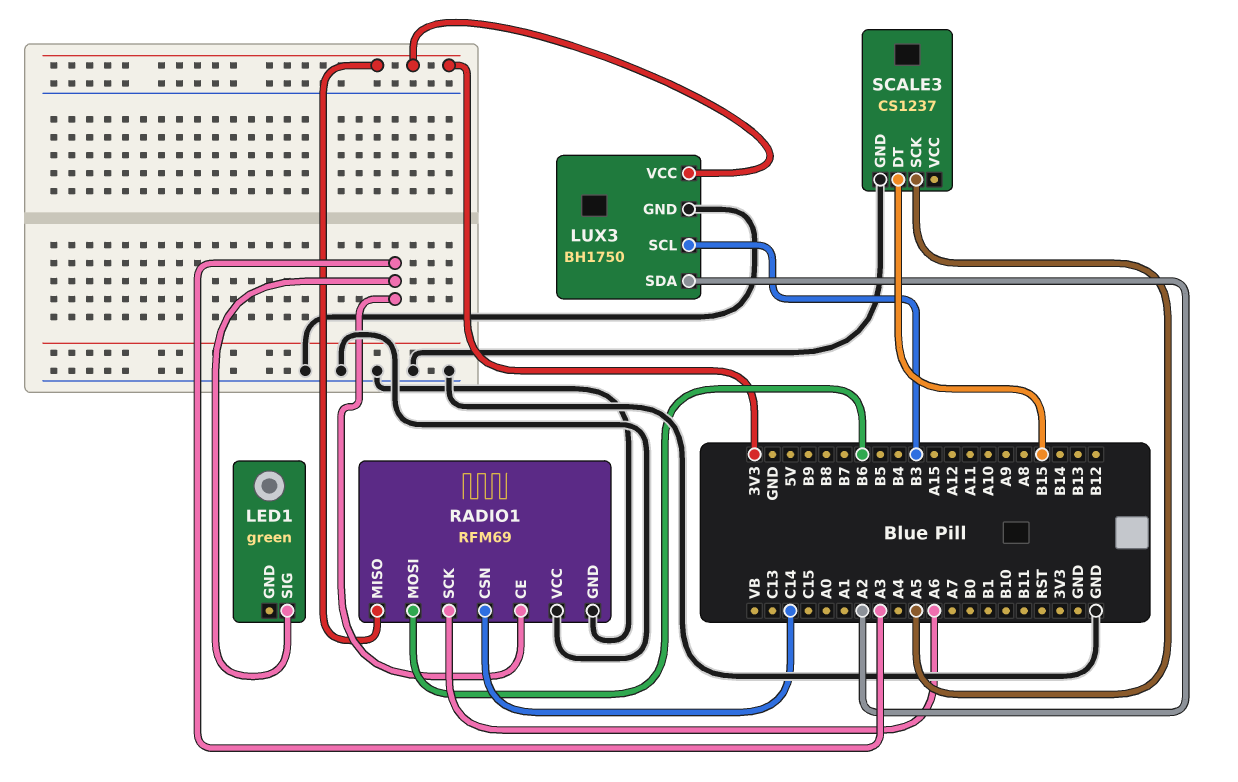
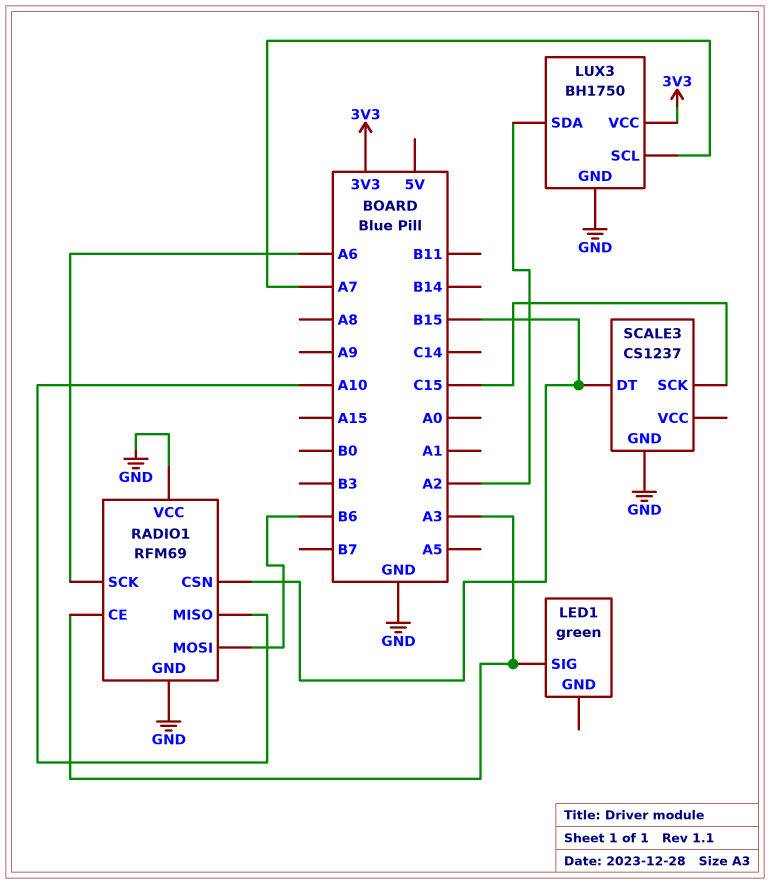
LUX3 pin SCL: B3 -> A7
RADIO1 pin CSN: C14 -> B15
RADIO1 pin MISO: 3V3 -> A10
SCALE3 pin SCK: A5 -> C15

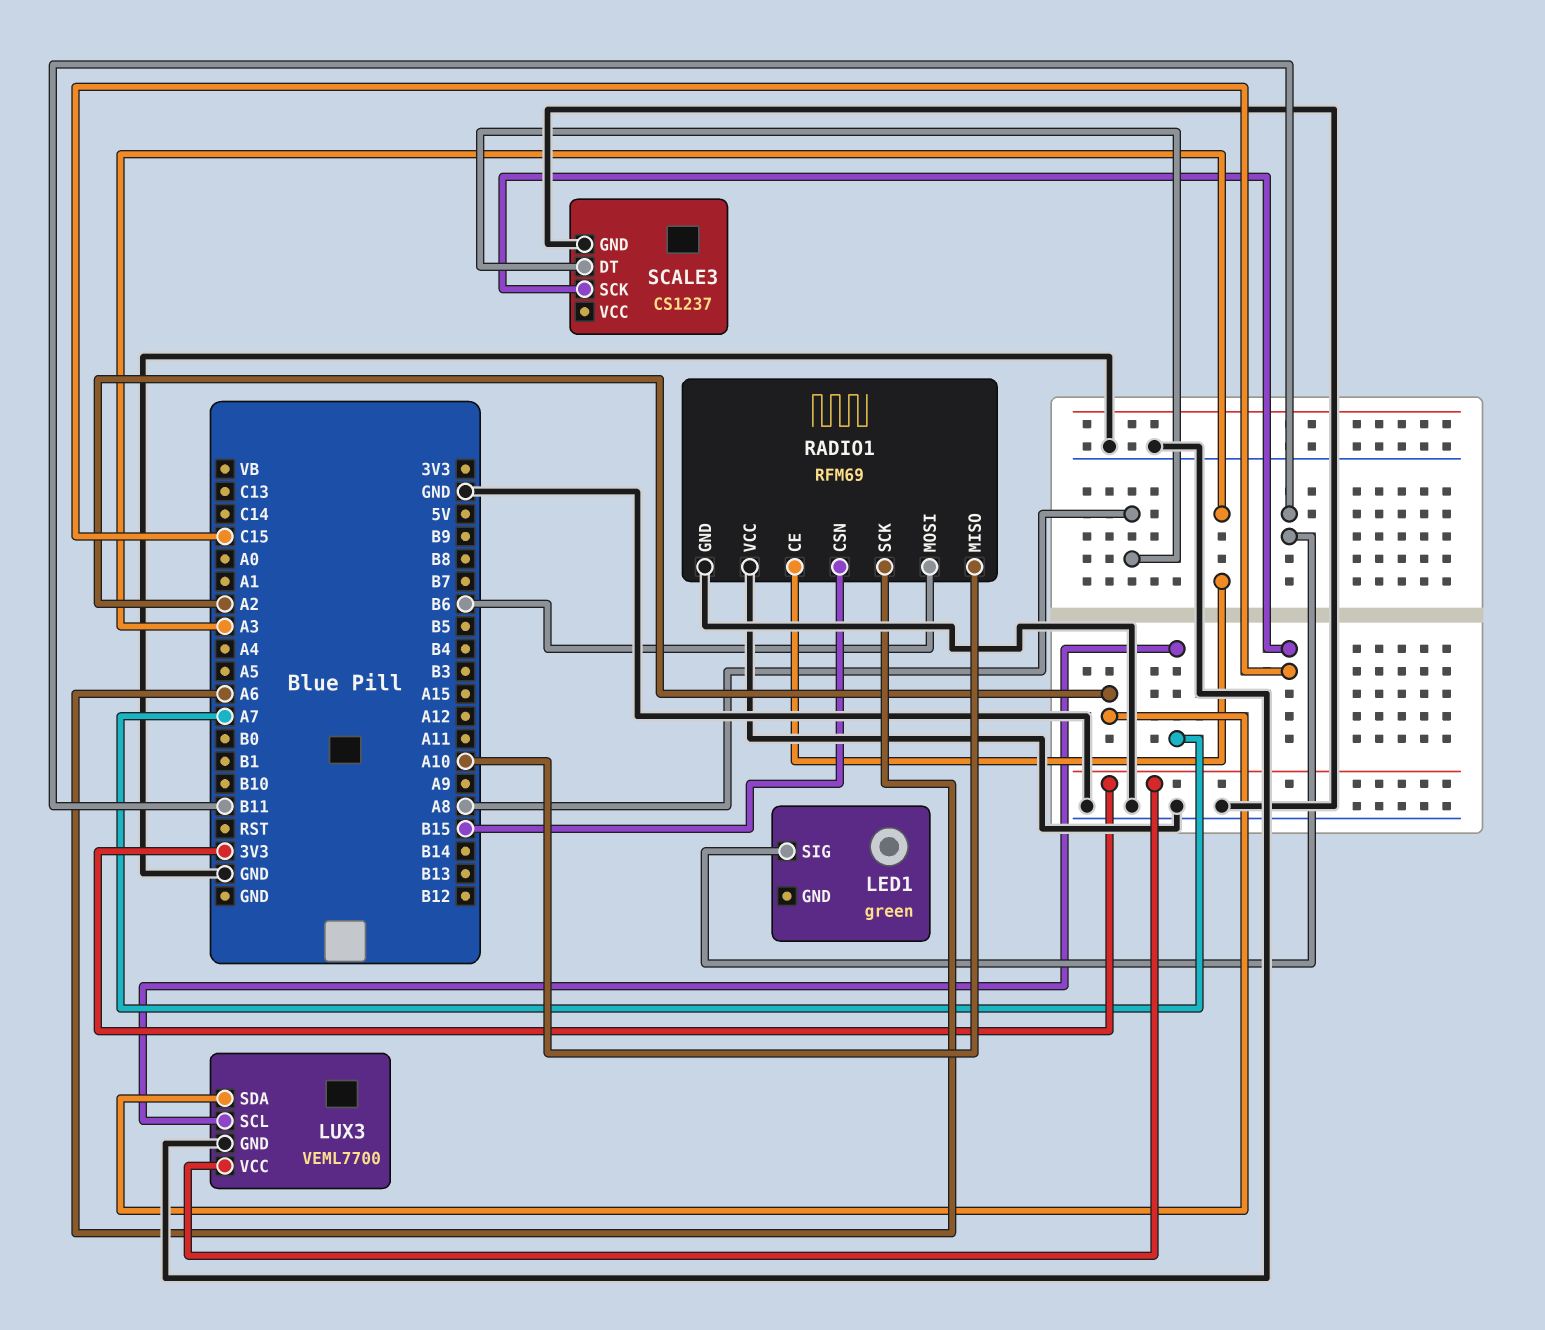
LED1 pin SIG: A3 -> B11
LUX3: BH1750 -> VEML7700
SCALE3 pin DT: B15 -> A8

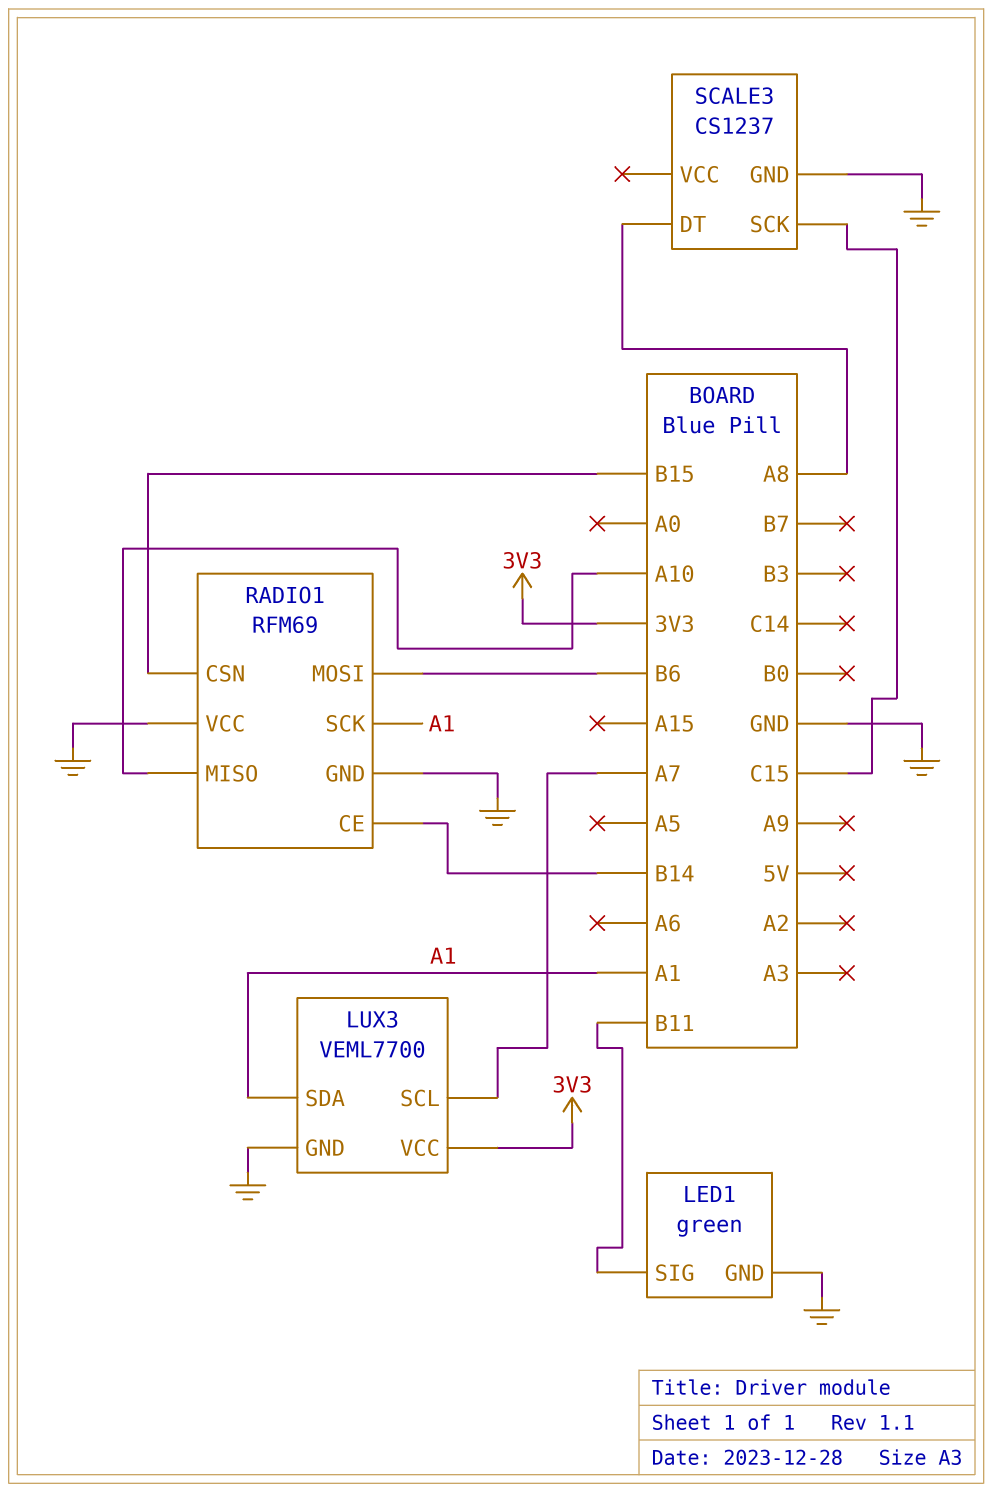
LED1 pin GND: none -> GND
LUX3 pin SDA: A2 -> A1
RADIO1 pin CE: A3 -> B14
RADIO1 pin SCK: A6 -> A1

